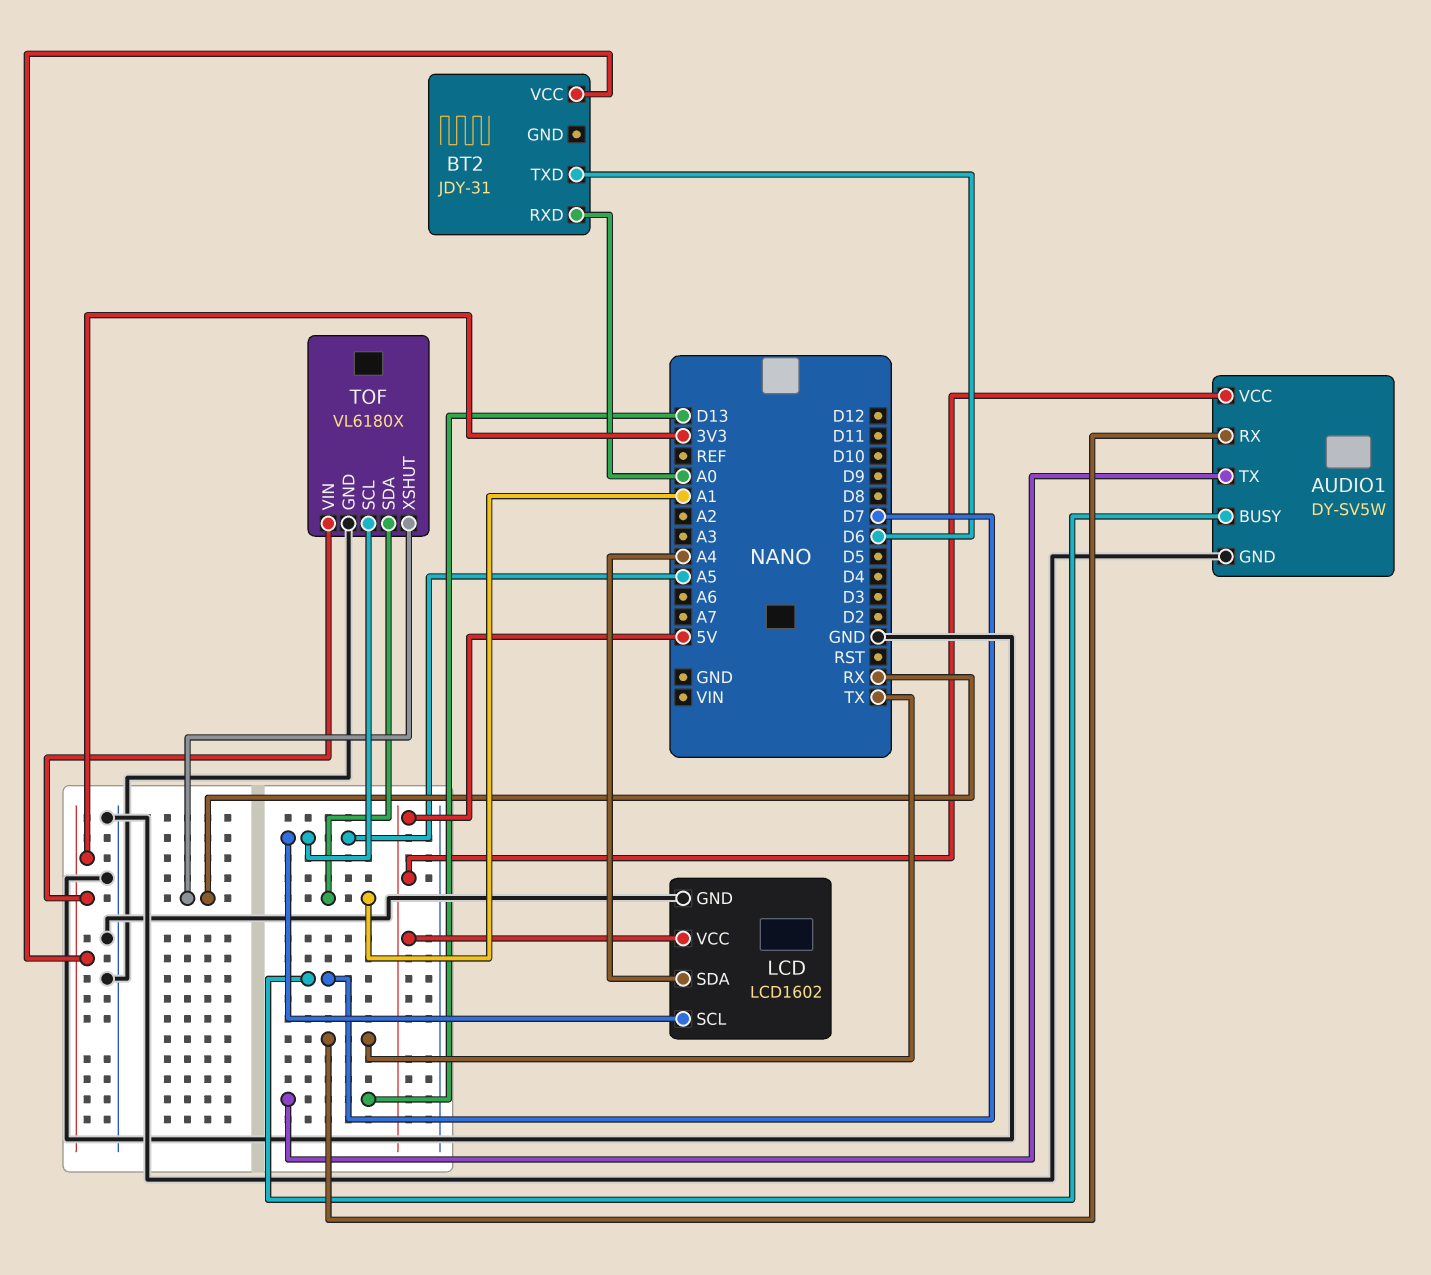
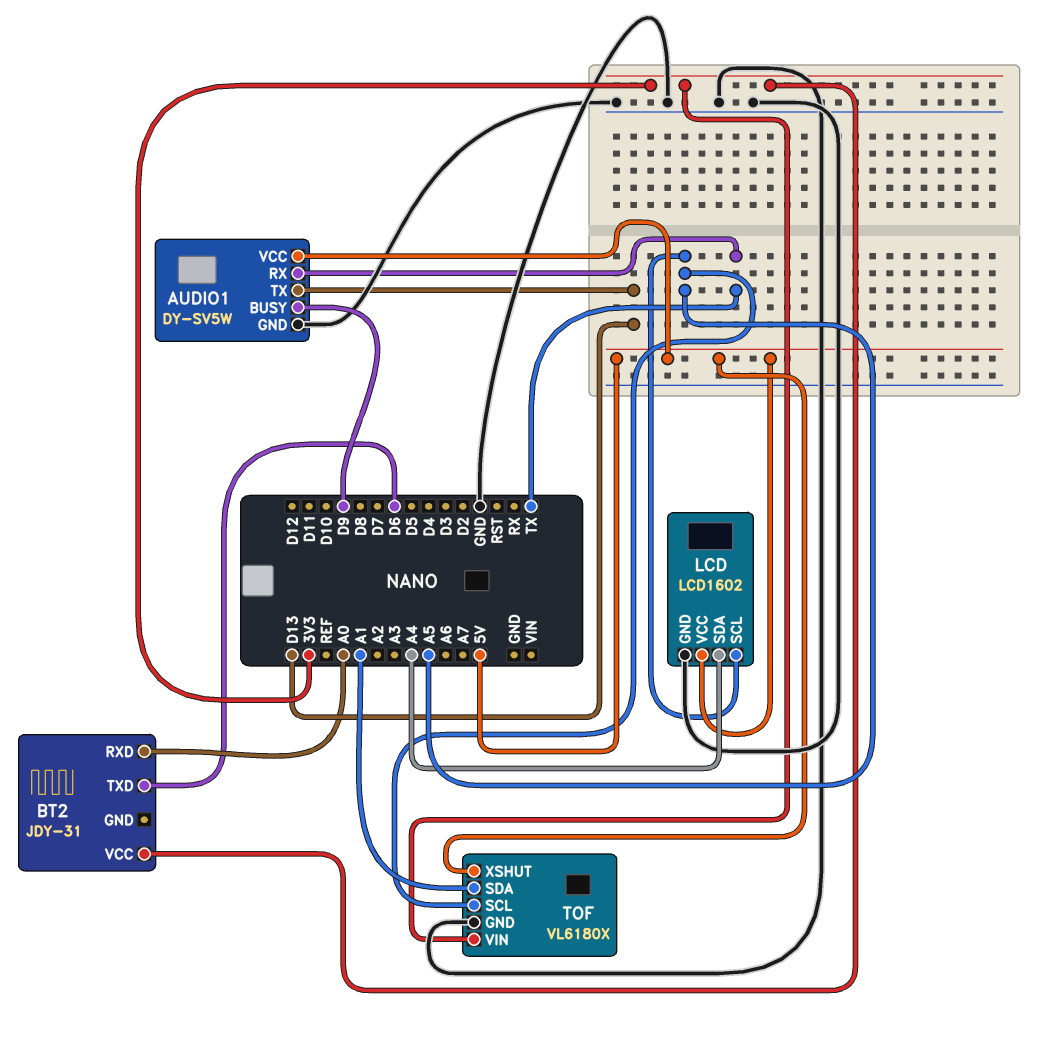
AUDIO1 pin BUSY: D7 -> D9
TOF pin XSHUT: RX -> 5V

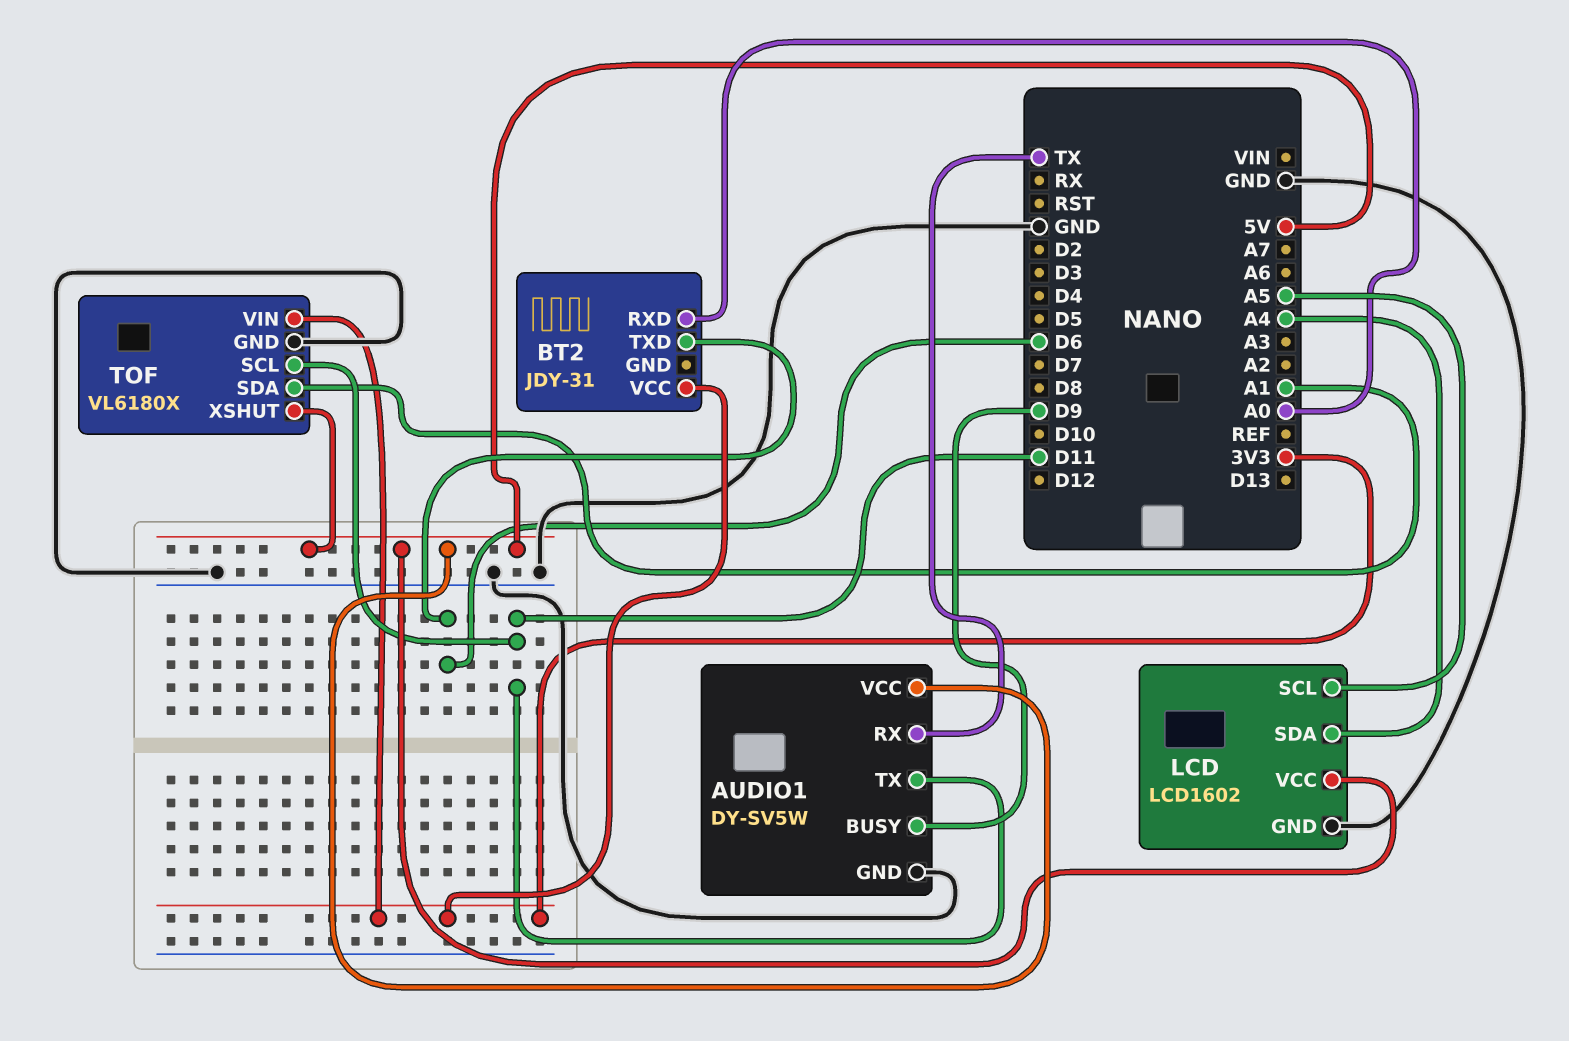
AUDIO1 pin TX: D13 -> D11
TOF pin SCL: A5 -> D11

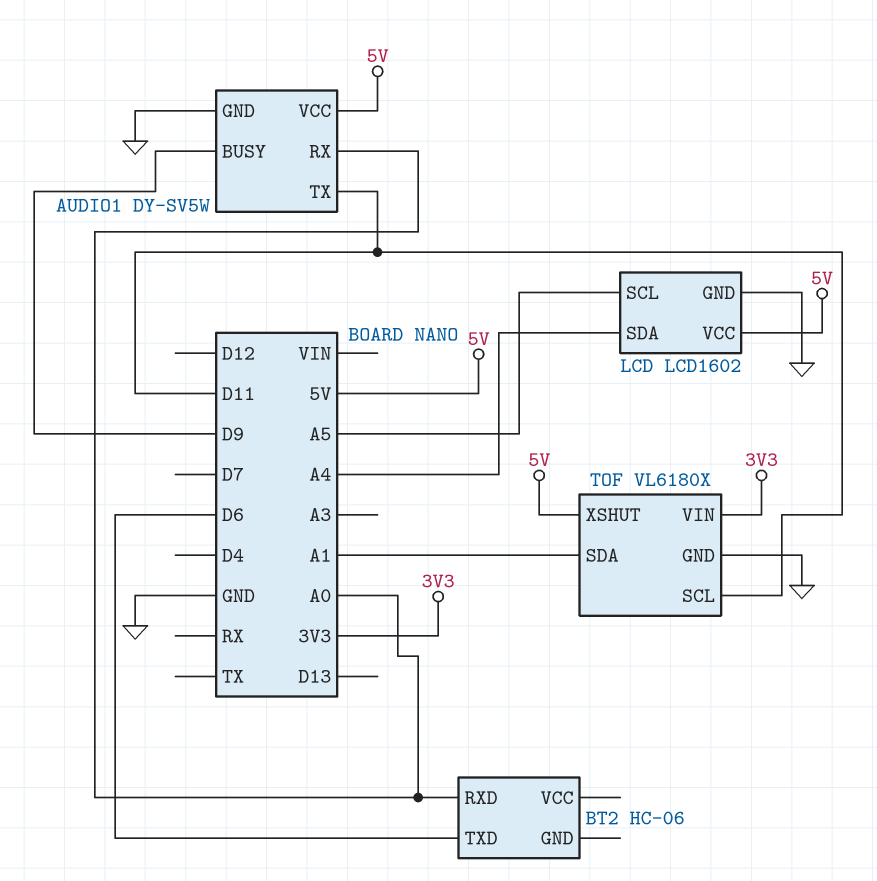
AUDIO1 pin RX: TX -> A0
BT2: JDY-31 -> HC-06
BT2 pin VCC: 3V3 -> none

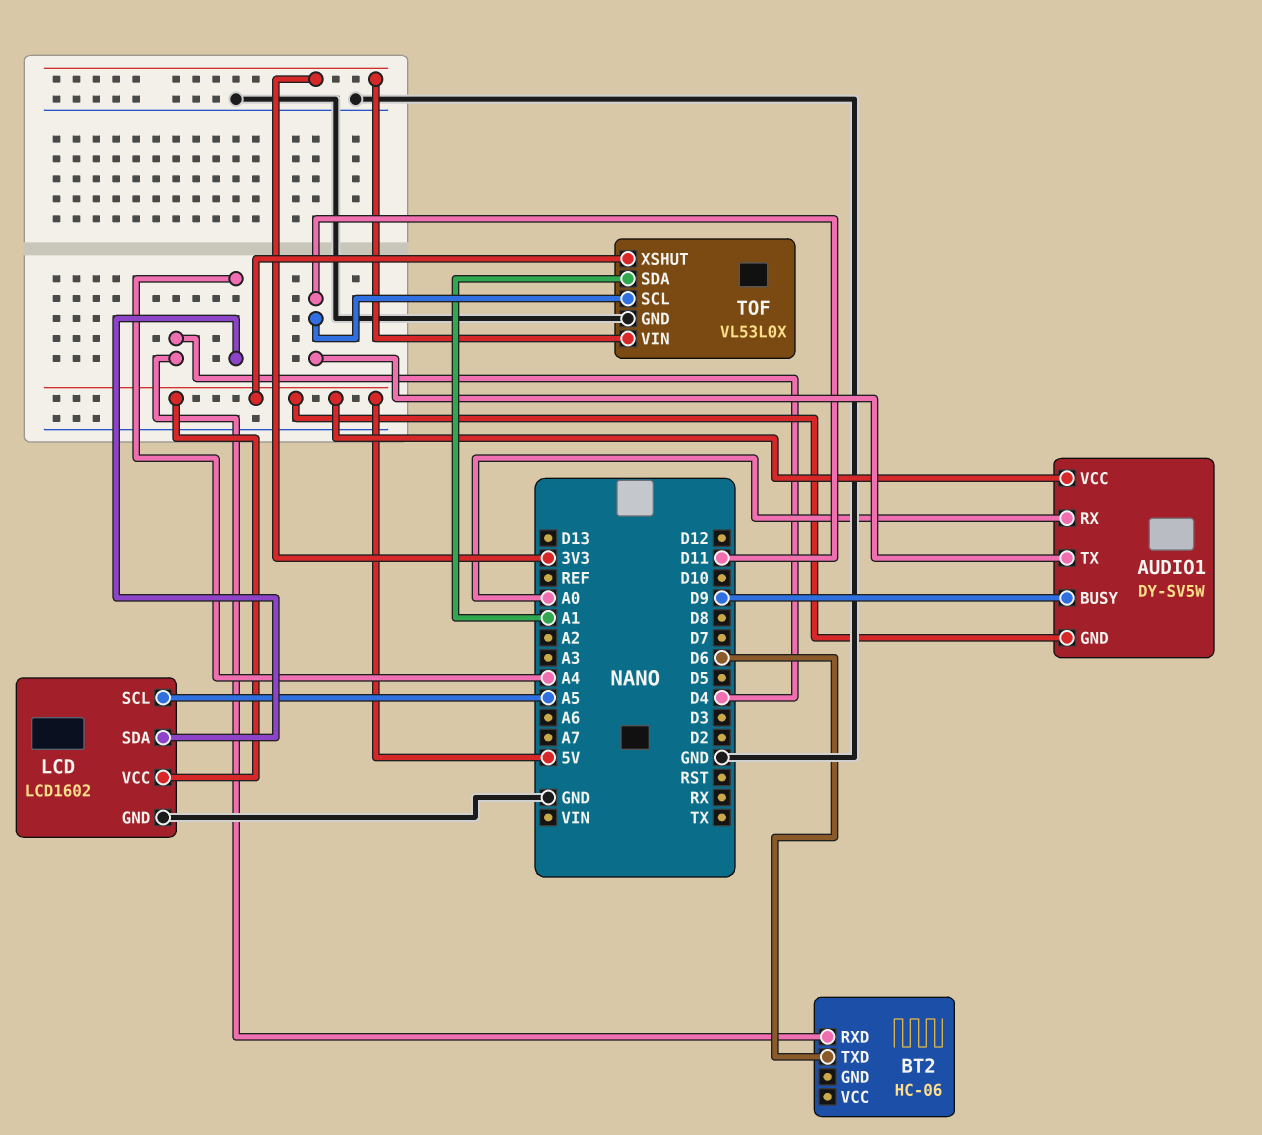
AUDIO1 pin GND: GND -> 5V
BT2 pin RXD: A0 -> D4
TOF: VL6180X -> VL53L0X

